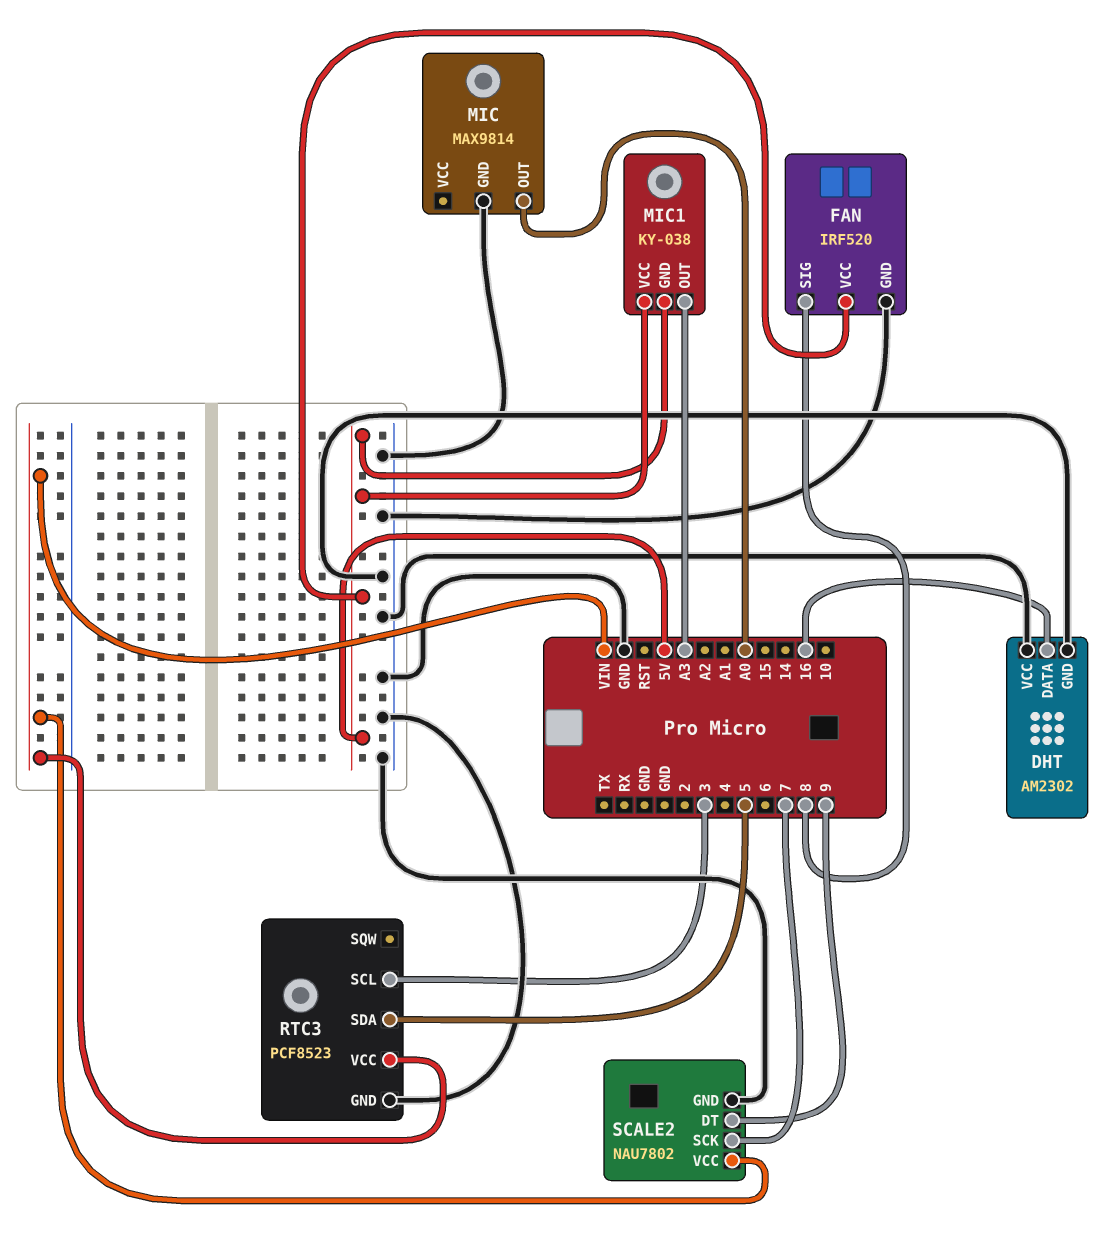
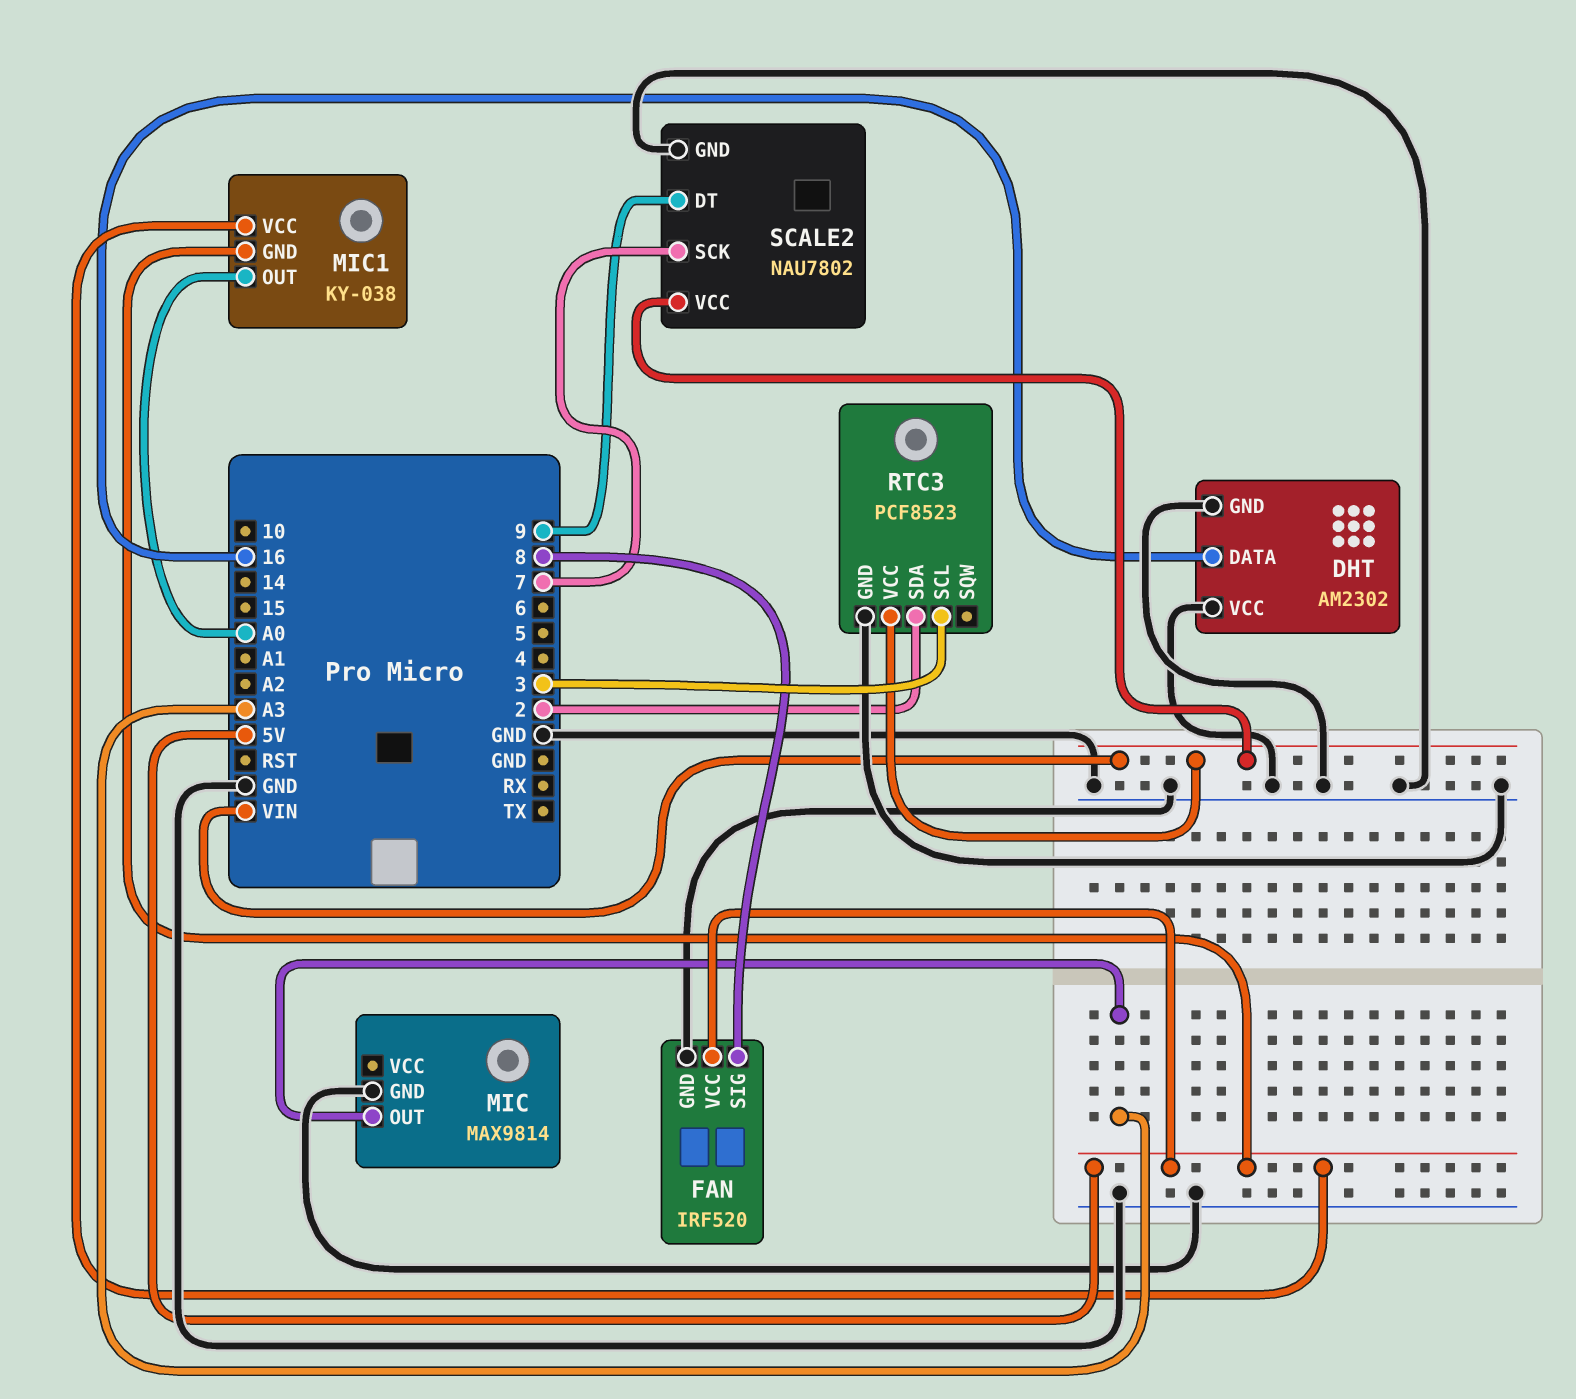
MIC pin OUT: A0 -> A3
MIC1 pin OUT: A3 -> A0
RTC3 pin SDA: 5 -> 2

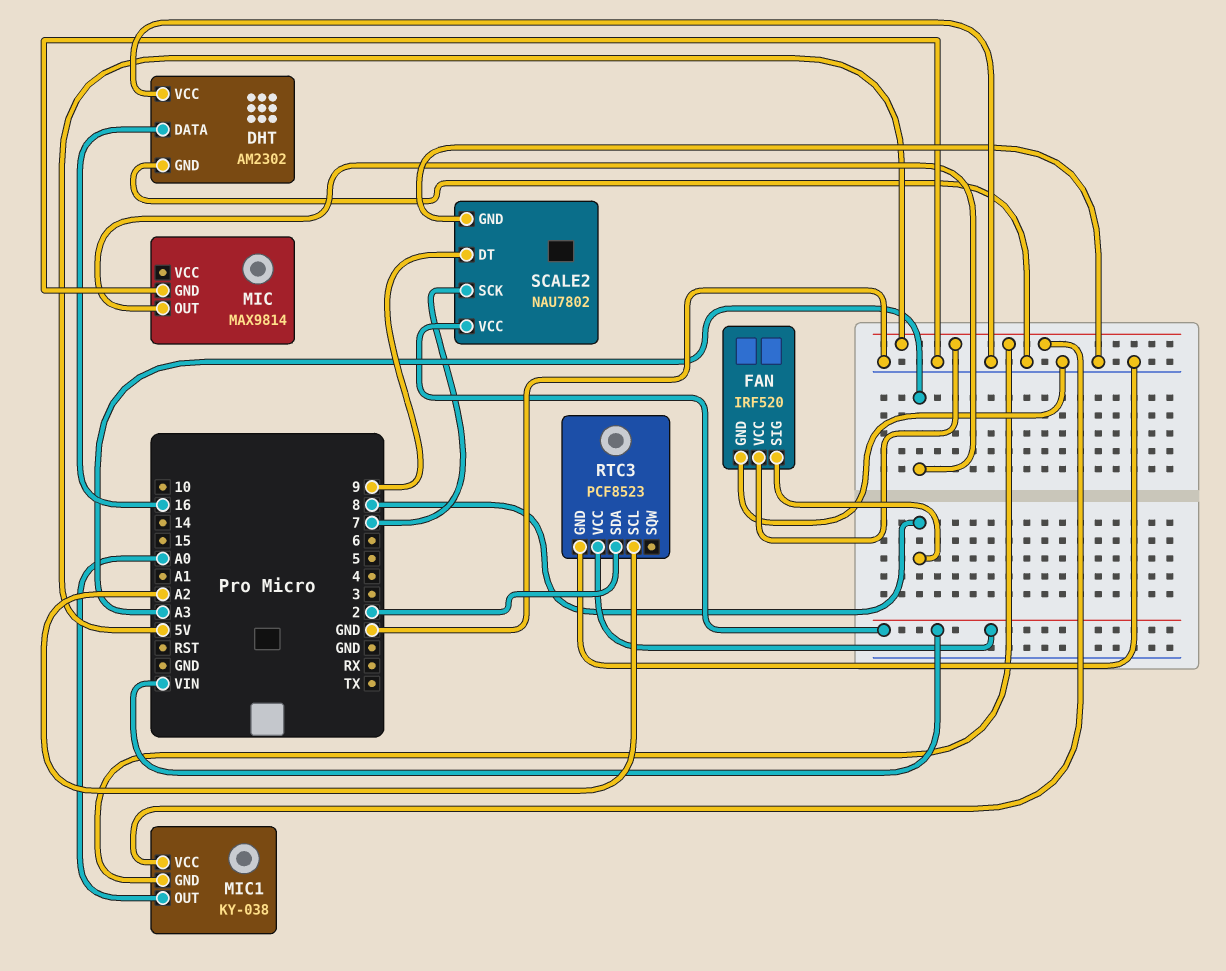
RTC3 pin SCL: 3 -> A2

